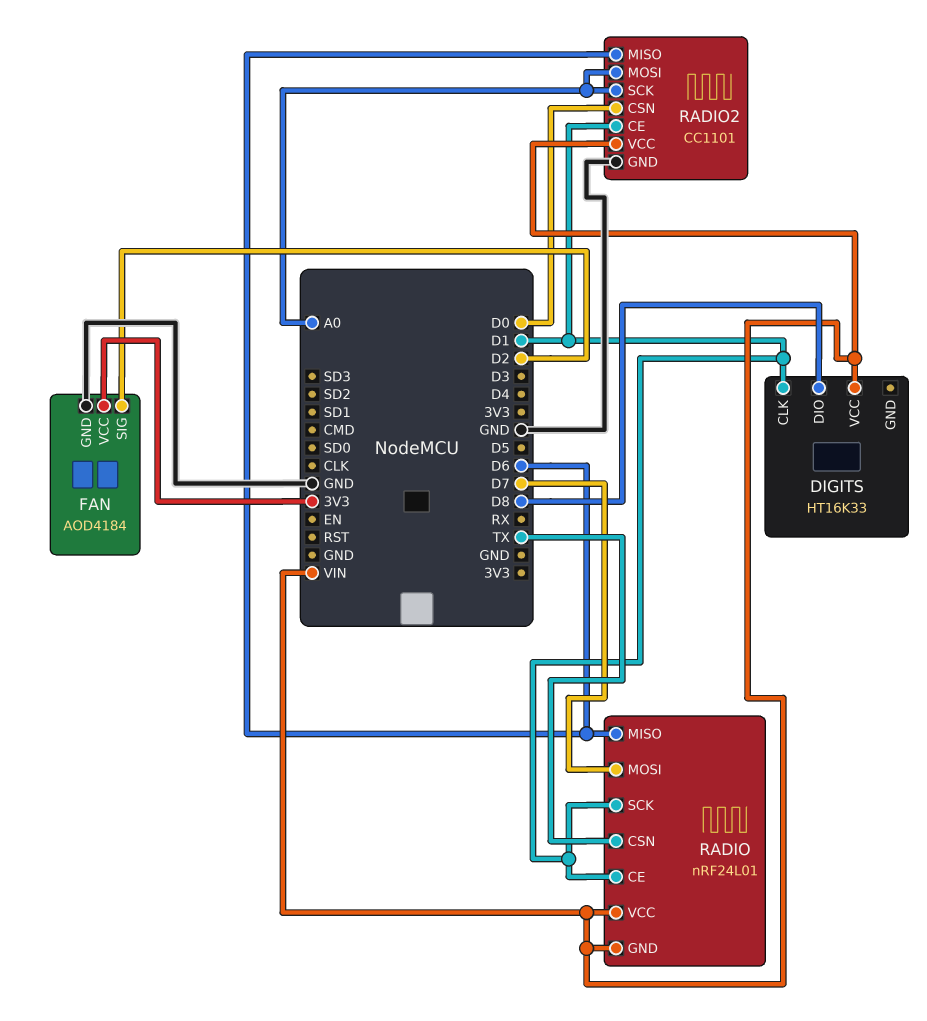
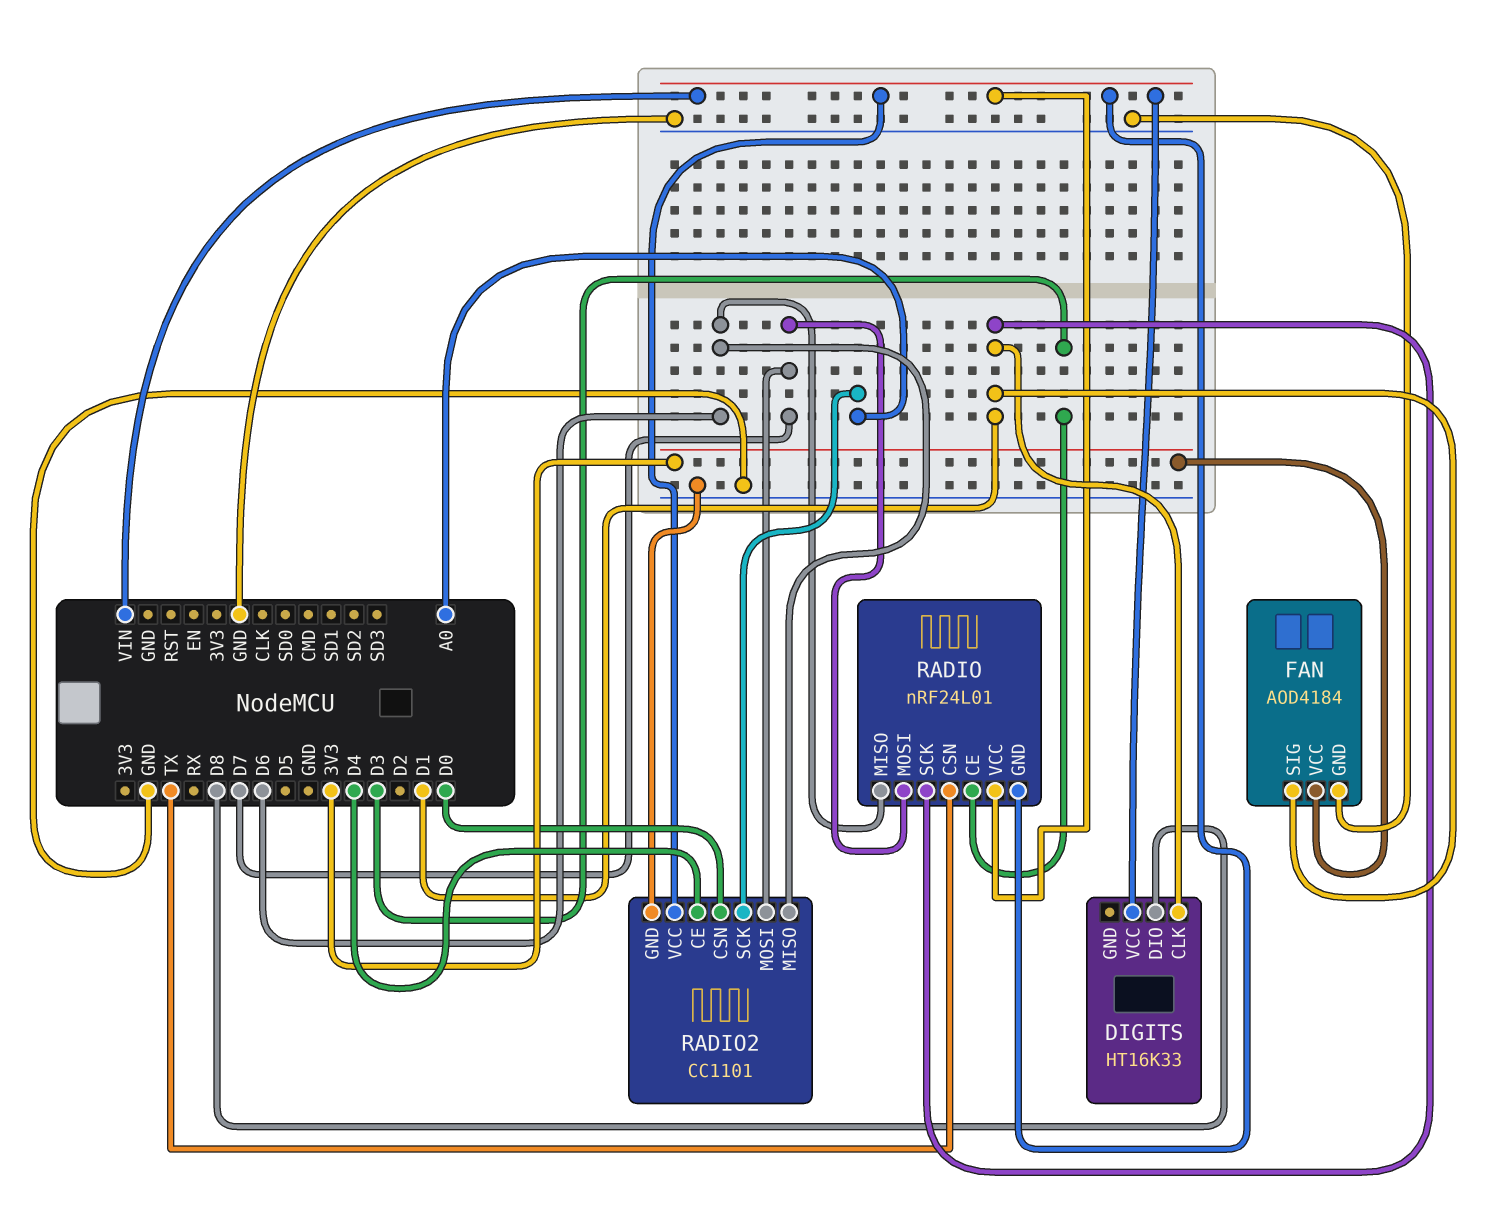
FAN pin SIG: D2 -> D1
RADIO pin CE: D1 -> D3
RADIO2 pin CE: D1 -> D4
RADIO2 pin MOSI: A0 -> D7

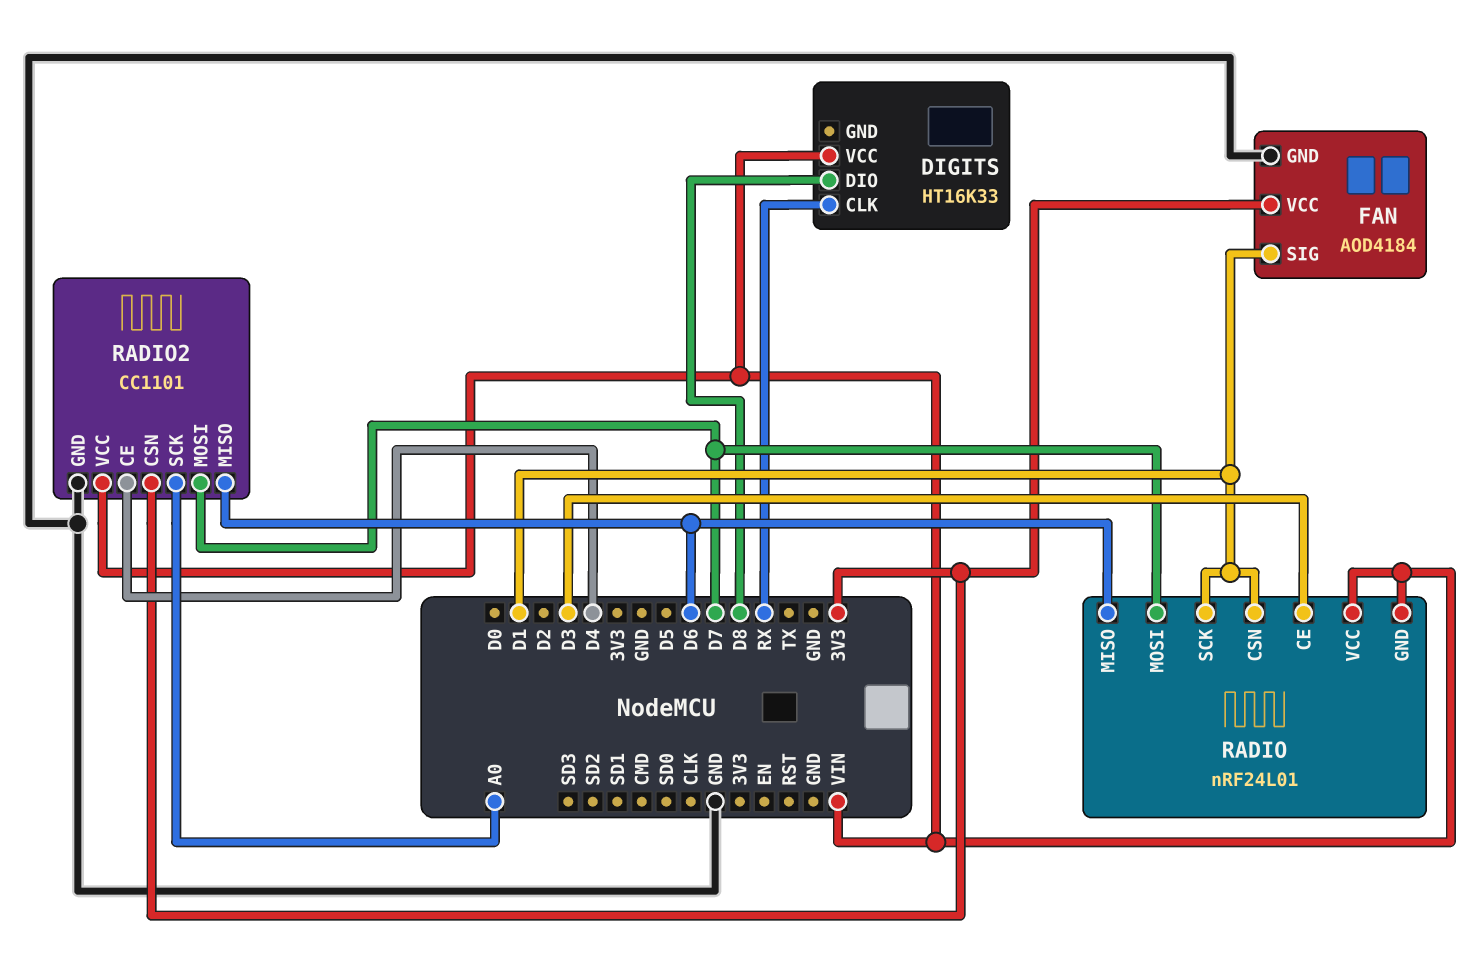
DIGITS pin CLK: D1 -> RX
RADIO pin CSN: TX -> D1
RADIO2 pin CSN: D0 -> 3V3

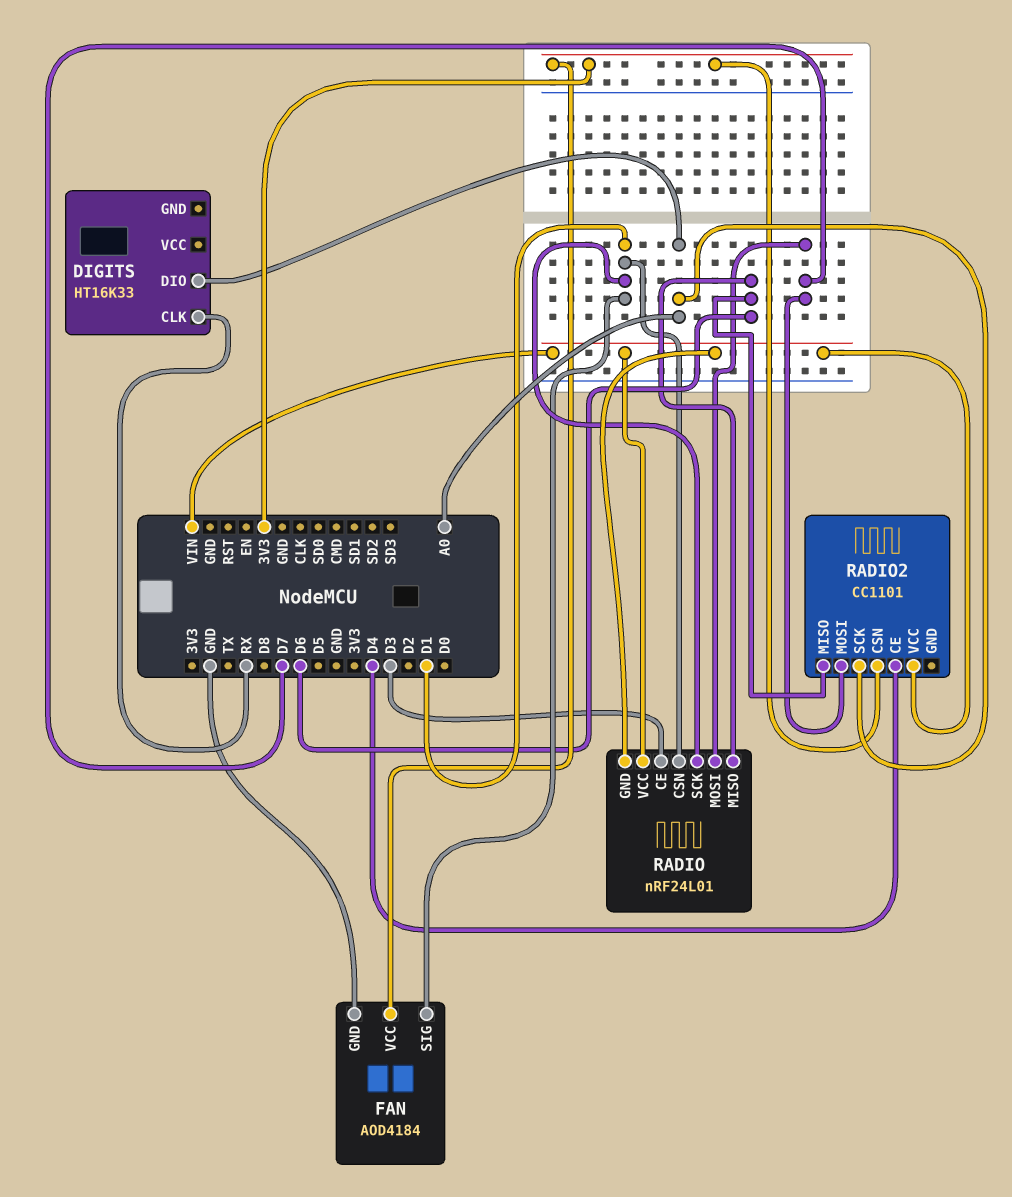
DIGITS pin DIO: D8 -> A0
DIGITS pin VCC: VIN -> none
RADIO2 pin GND: GND -> none

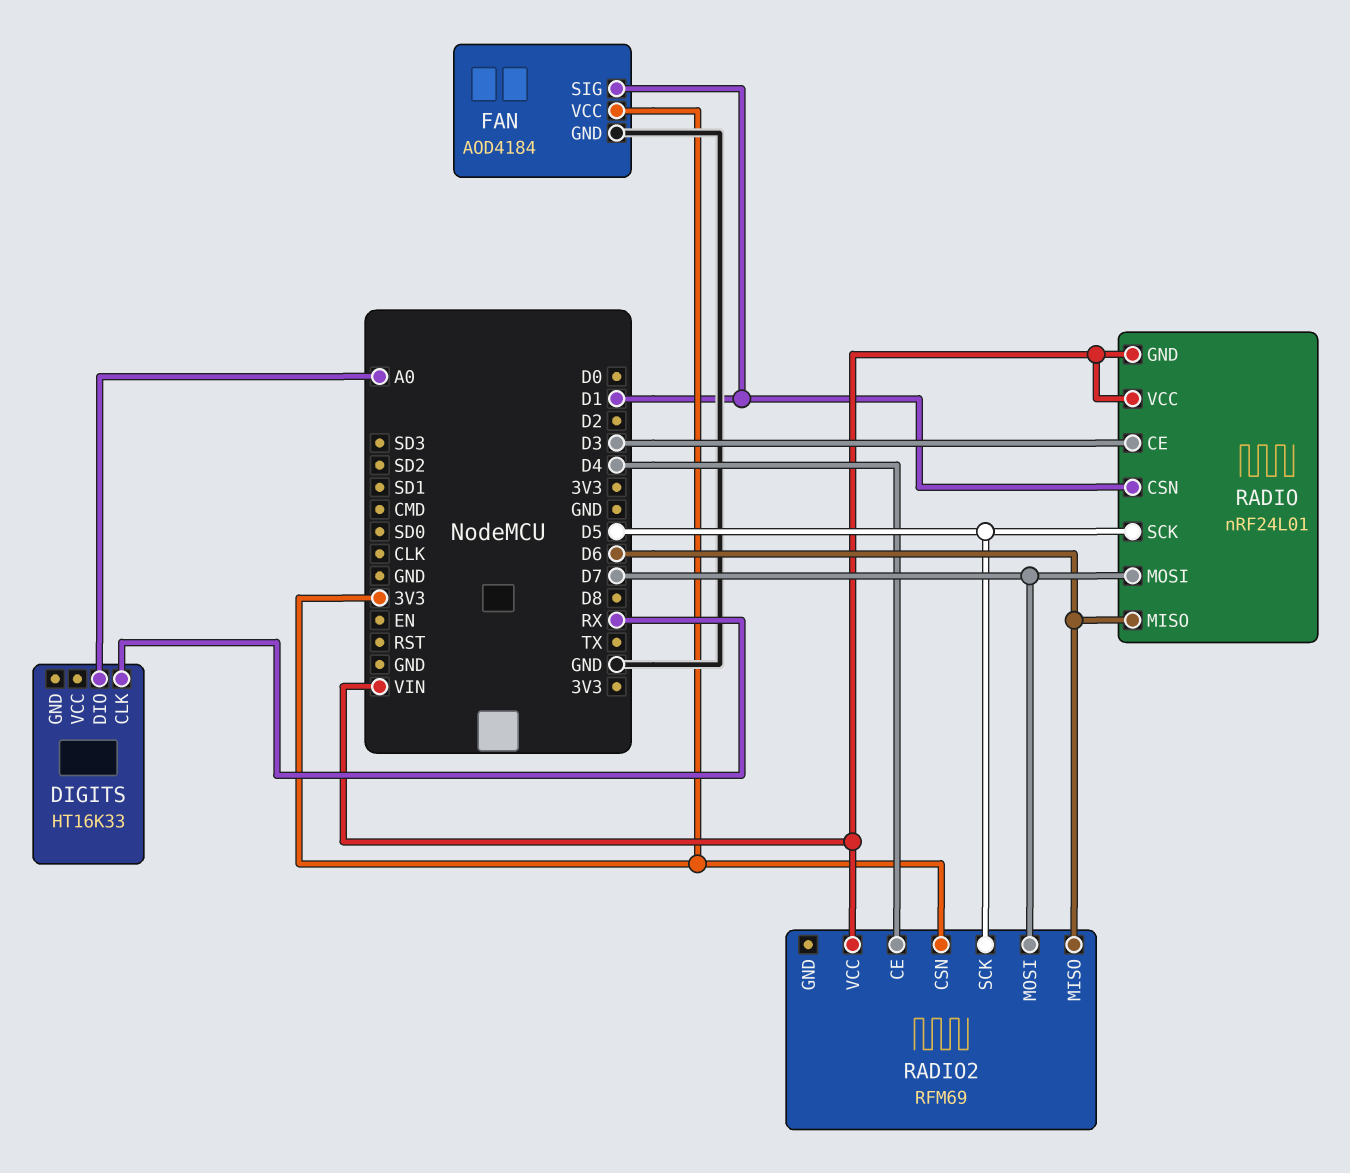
RADIO pin SCK: D1 -> D5
RADIO2: CC1101 -> RFM69
RADIO2 pin SCK: A0 -> D5

